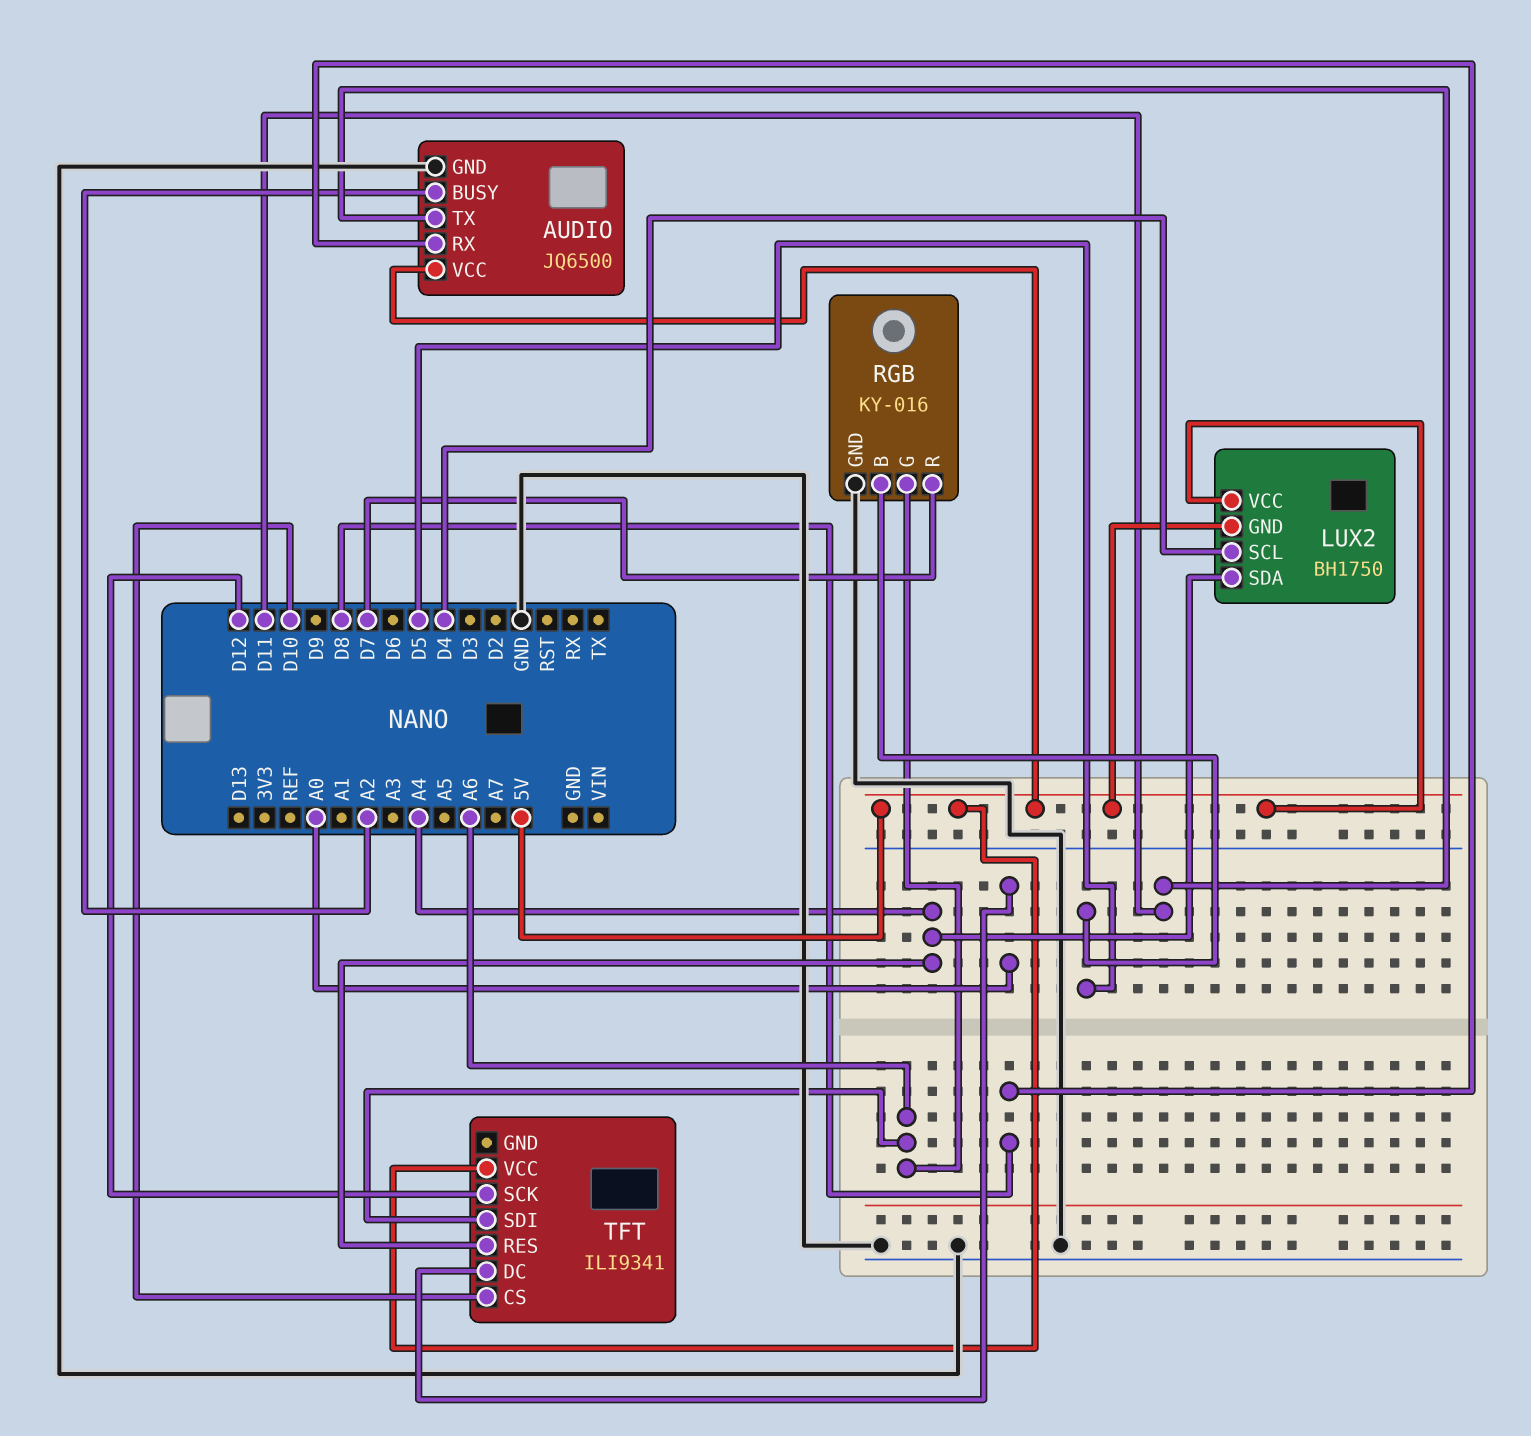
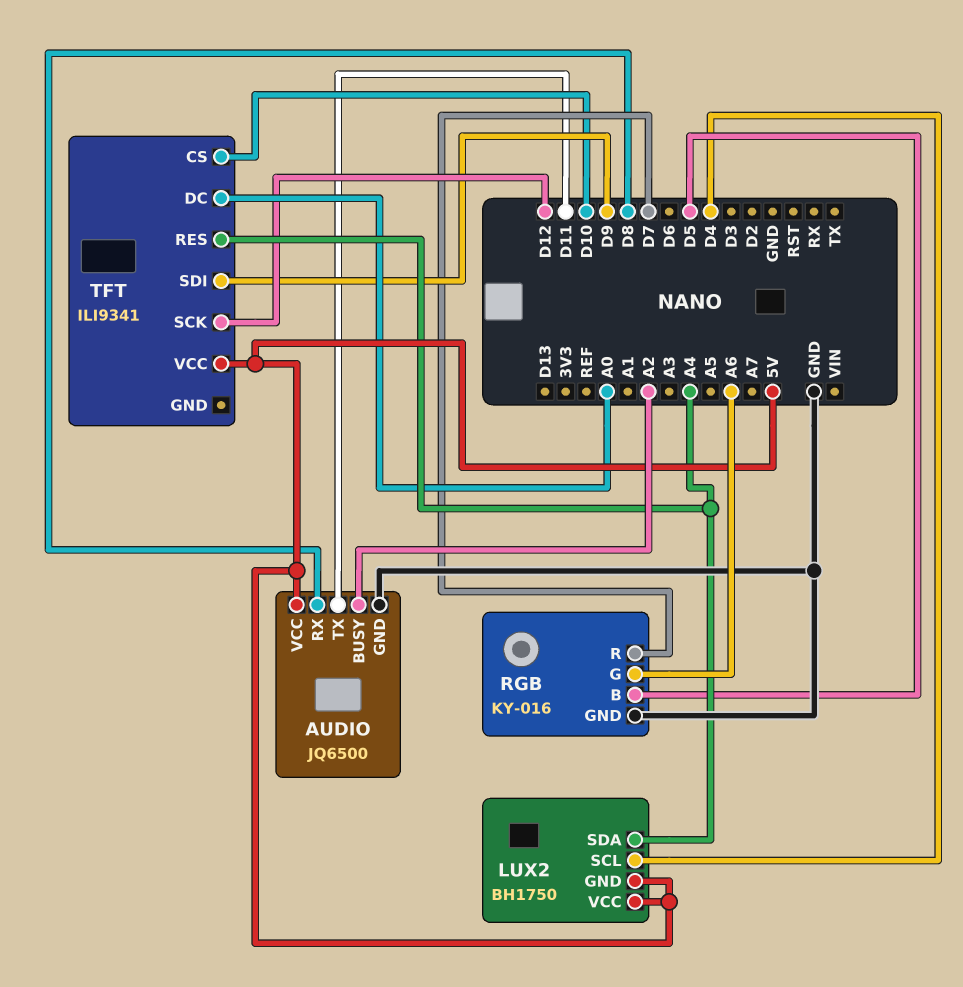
TFT pin SDI: A6 -> D9

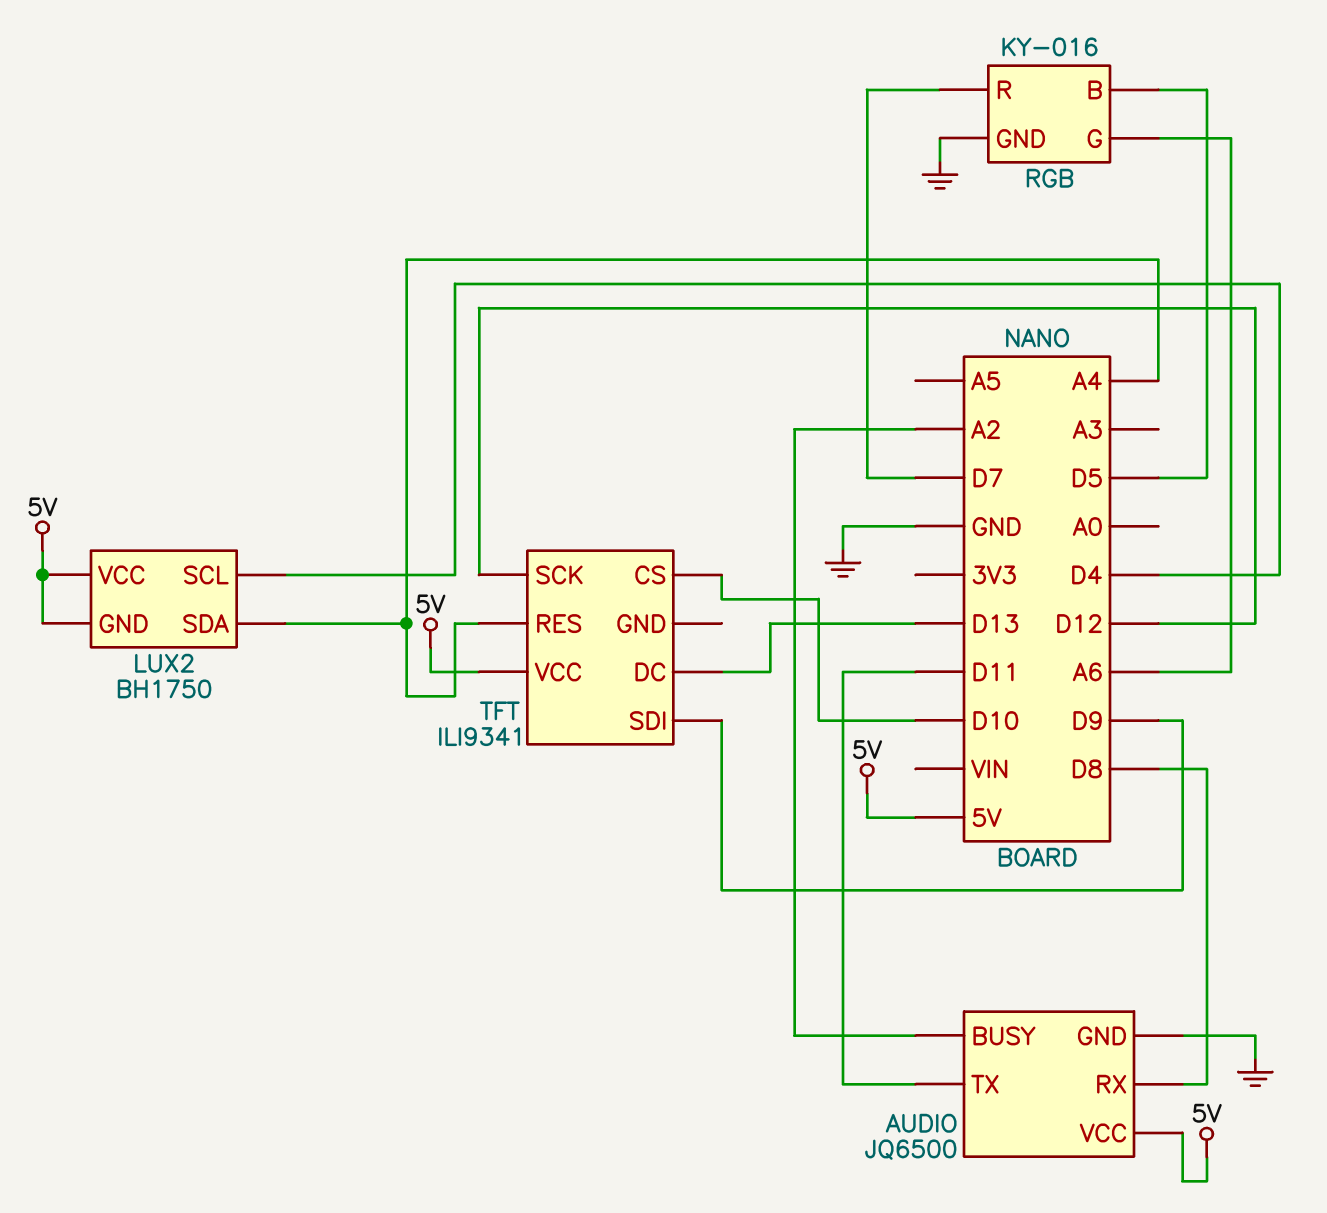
TFT pin DC: A0 -> D13

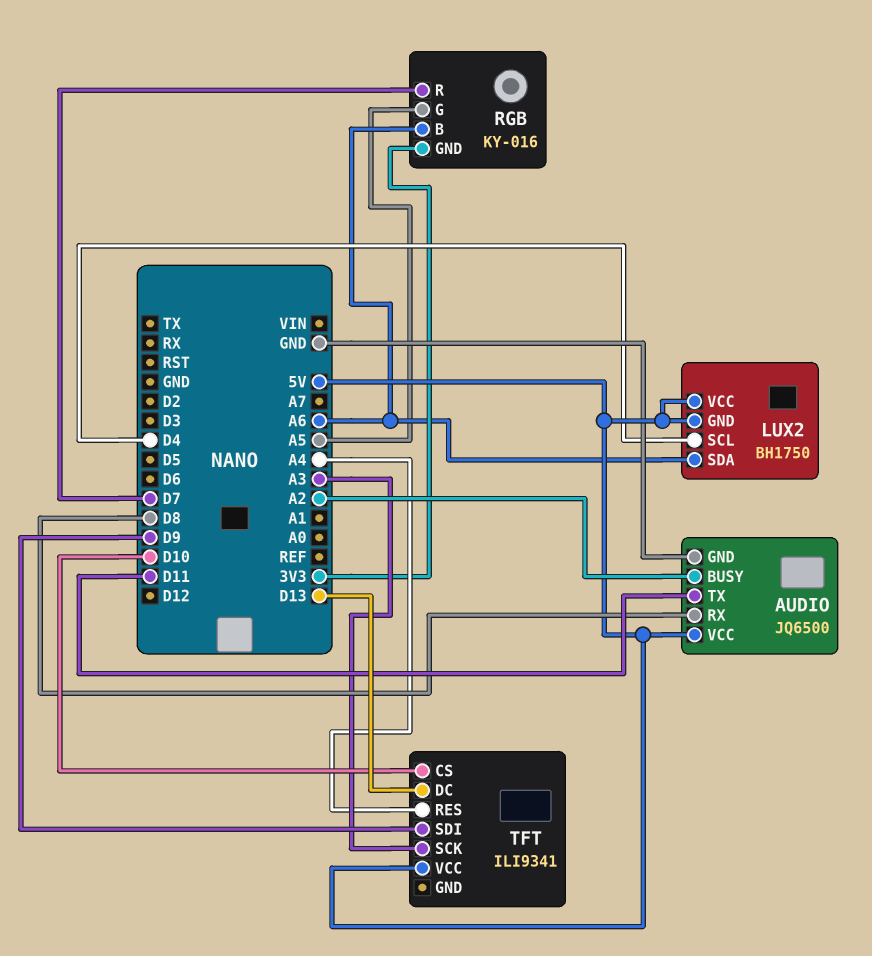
LUX2 pin SDA: A4 -> A6
RGB pin B: D5 -> A6
RGB pin G: A6 -> A5
RGB pin GND: GND -> 3V3
TFT pin SCK: D12 -> A3

